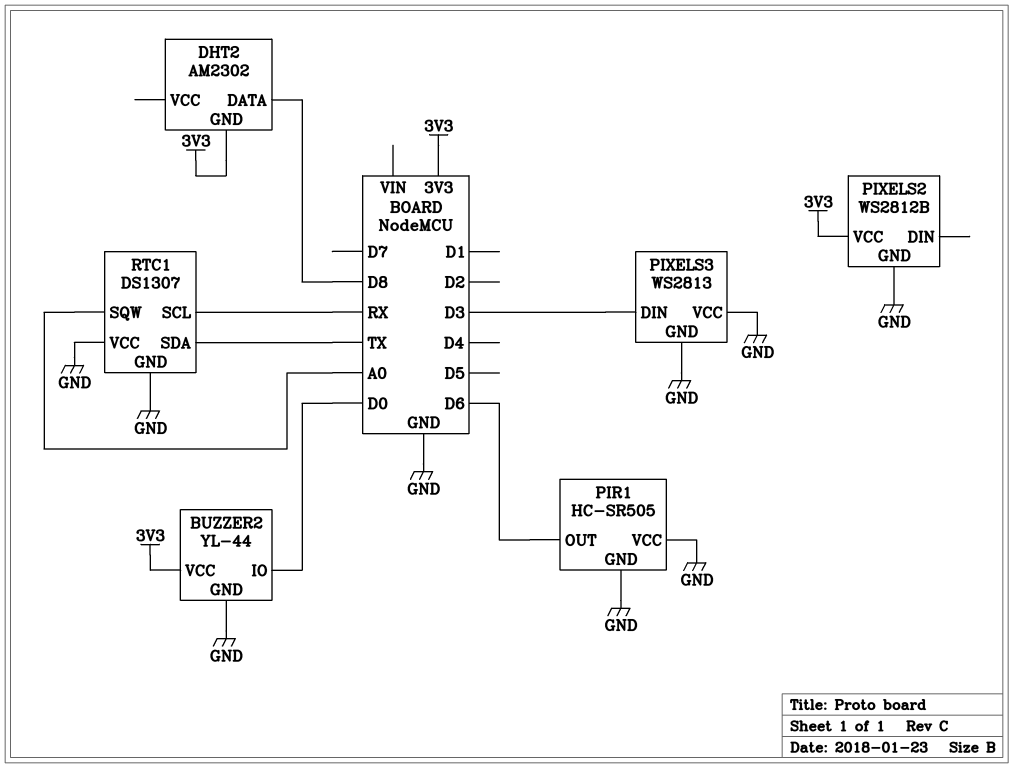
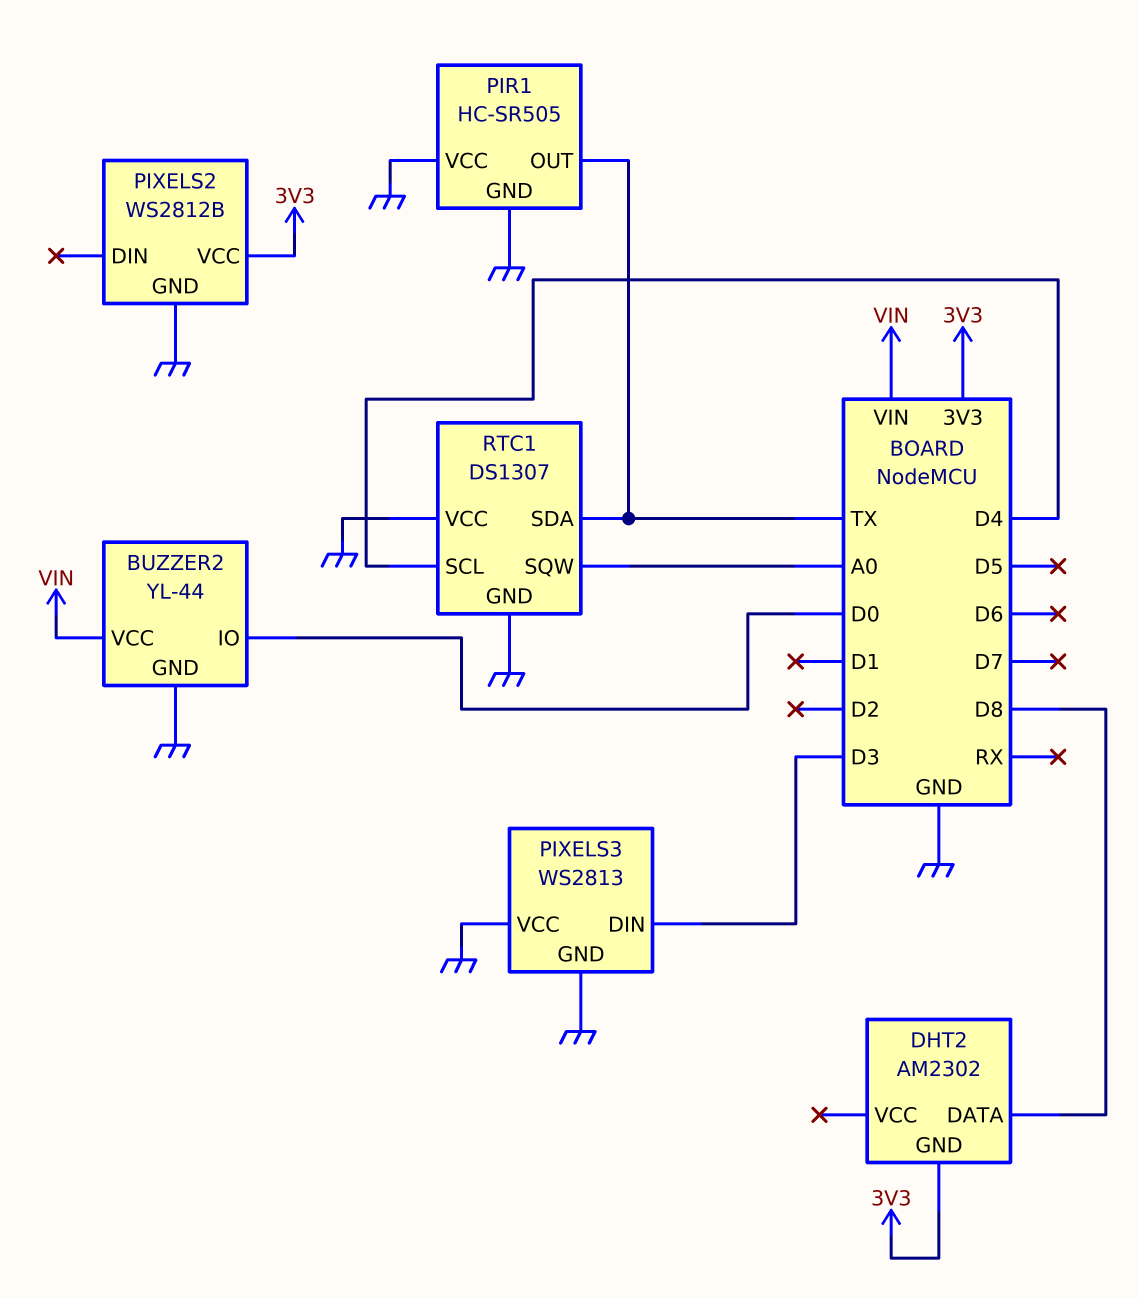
BUZZER2 pin VCC: 3V3 -> VIN
PIR1 pin OUT: D6 -> TX
RTC1 pin SCL: RX -> D4

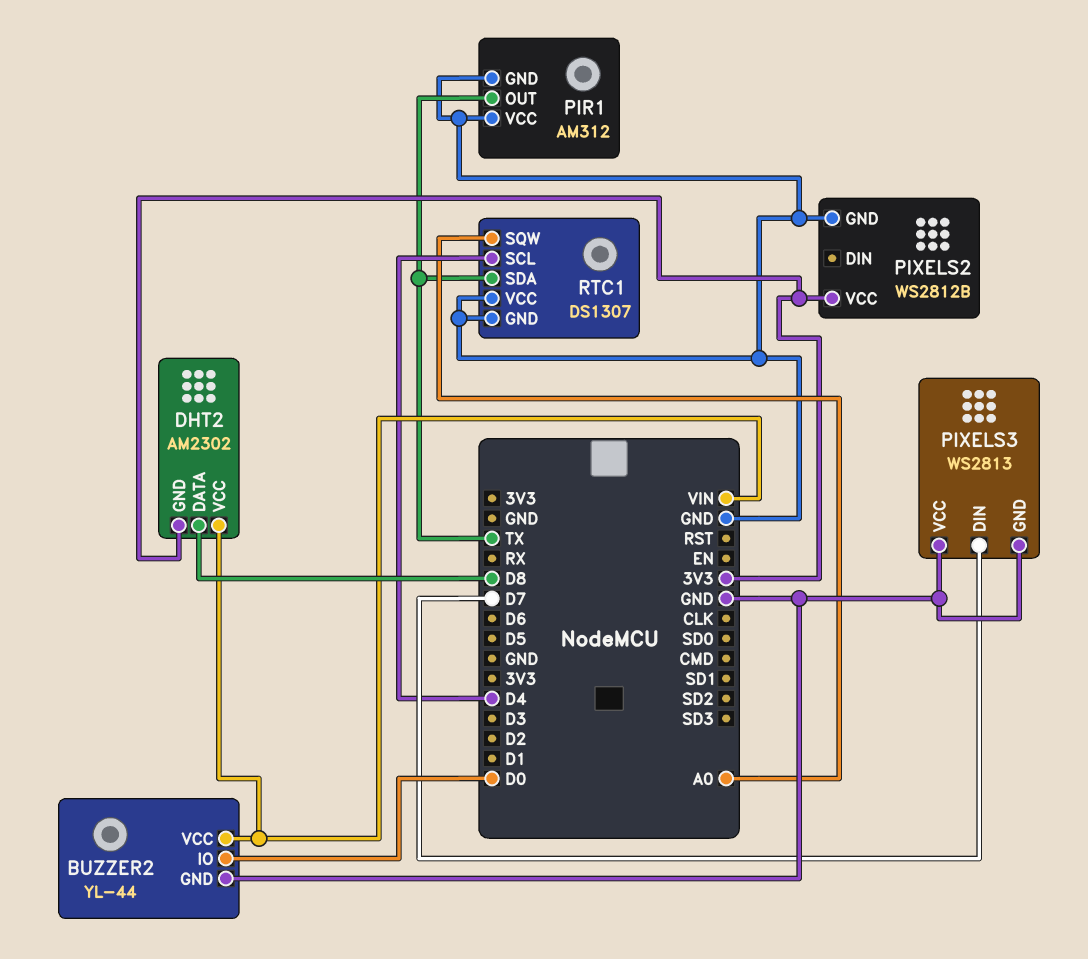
DHT2 pin VCC: none -> VIN
PIR1: HC-SR505 -> AM312
PIXELS3 pin DIN: D3 -> D7

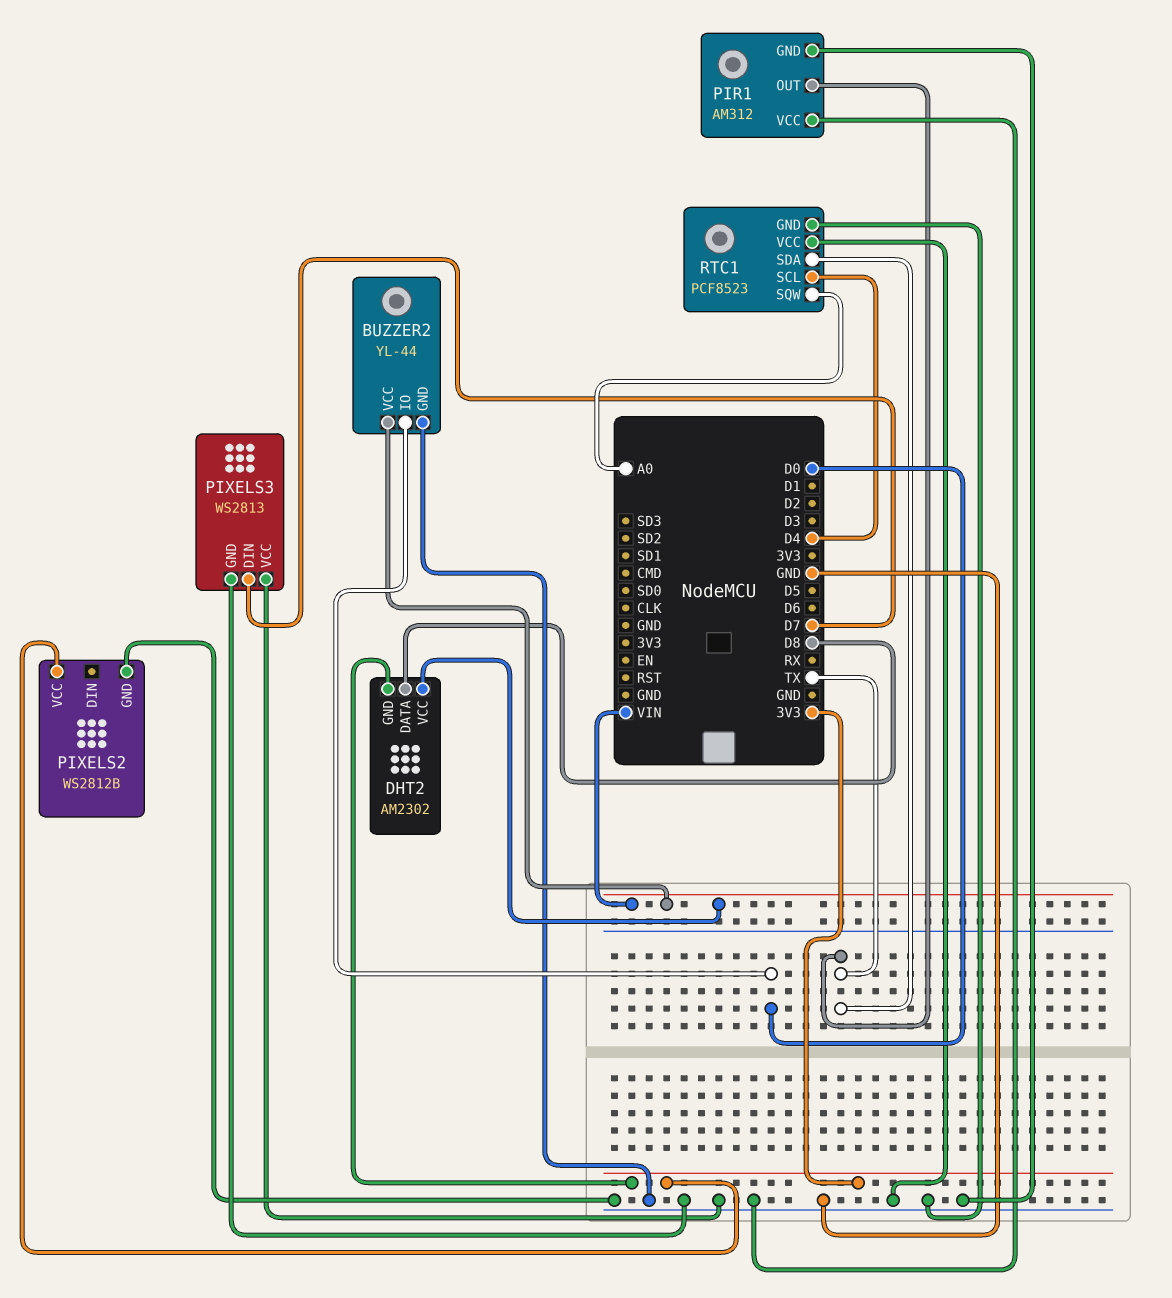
RTC1: DS1307 -> PCF8523

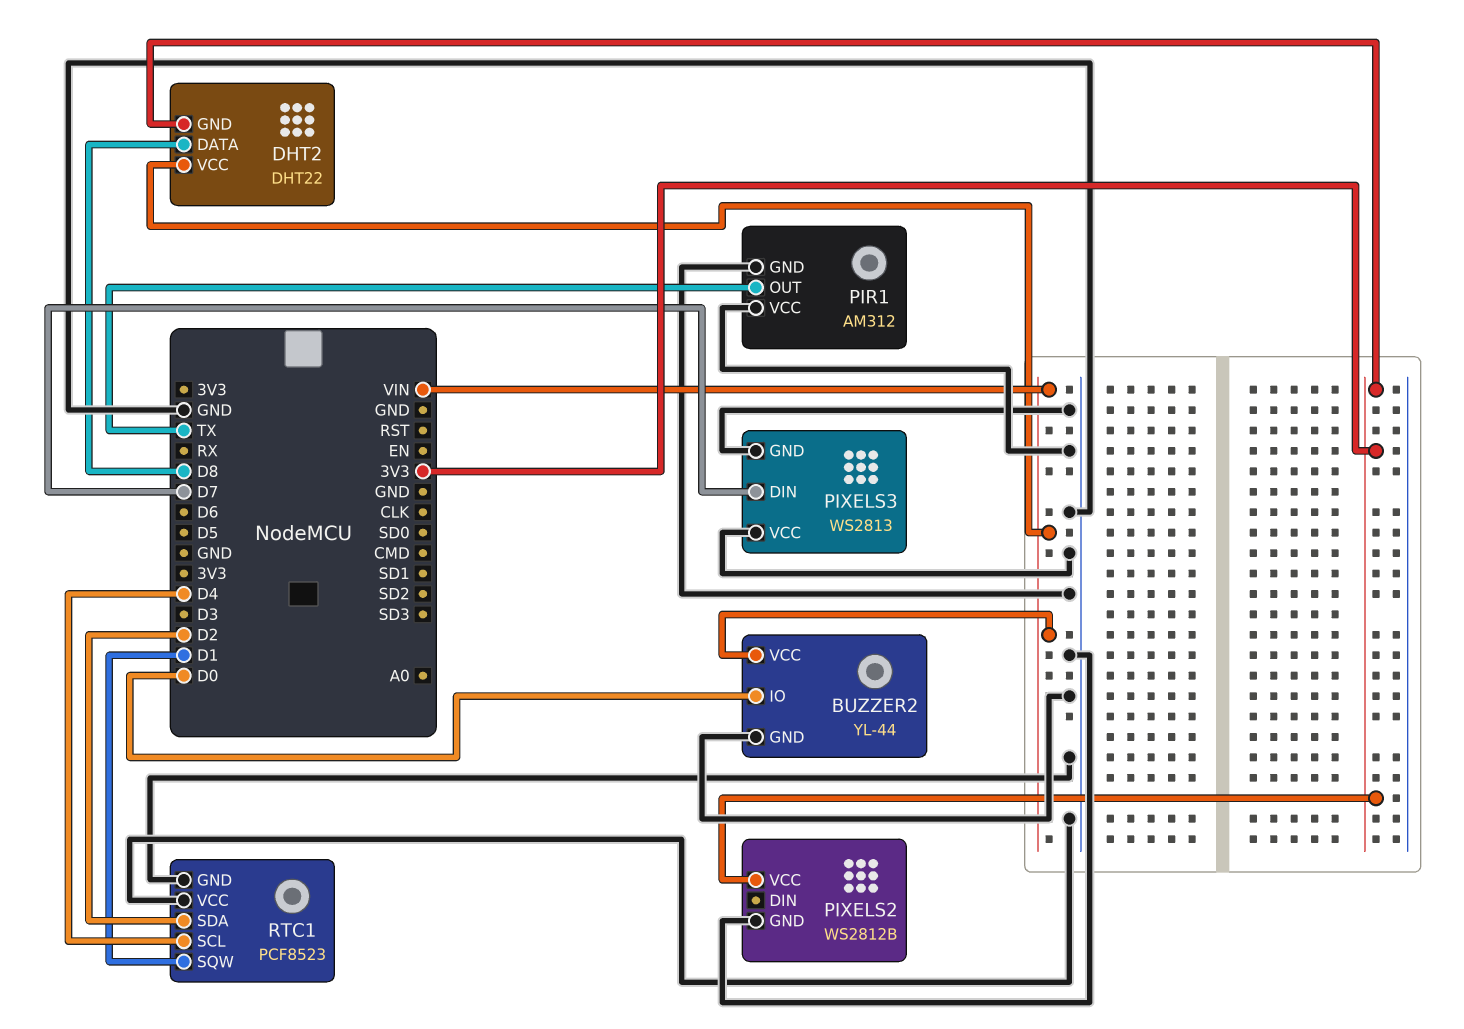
DHT2: AM2302 -> DHT22
RTC1 pin SDA: TX -> D2
RTC1 pin SQW: A0 -> D1

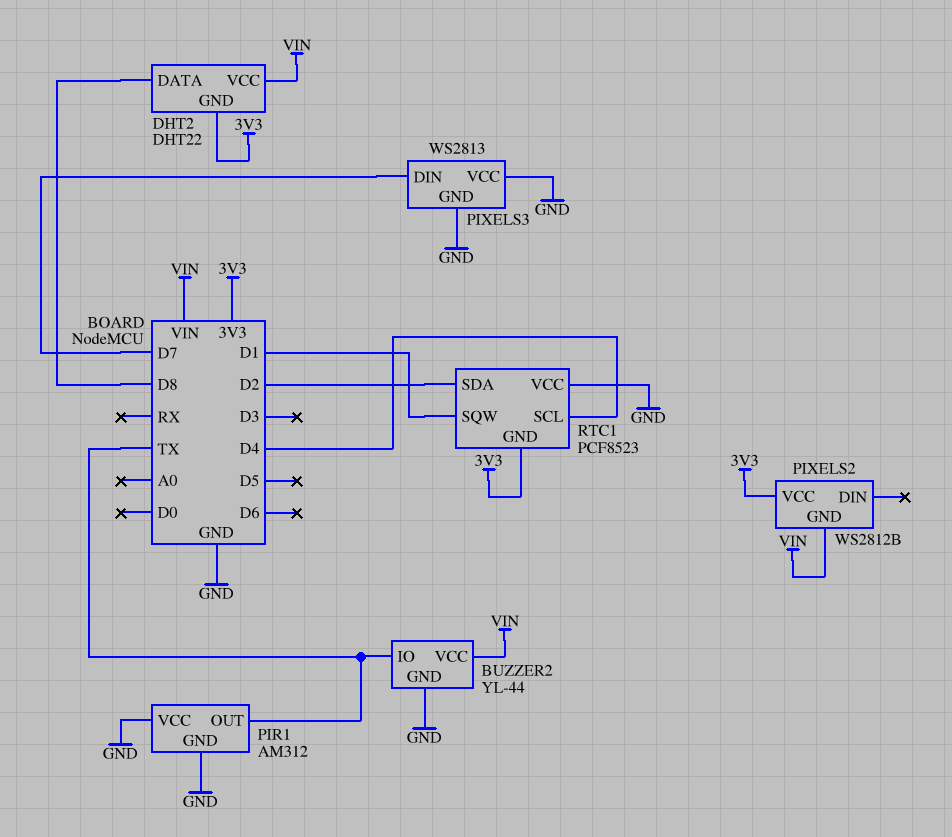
BUZZER2 pin IO: D0 -> TX
PIXELS2 pin GND: GND -> VIN
RTC1 pin GND: GND -> 3V3

